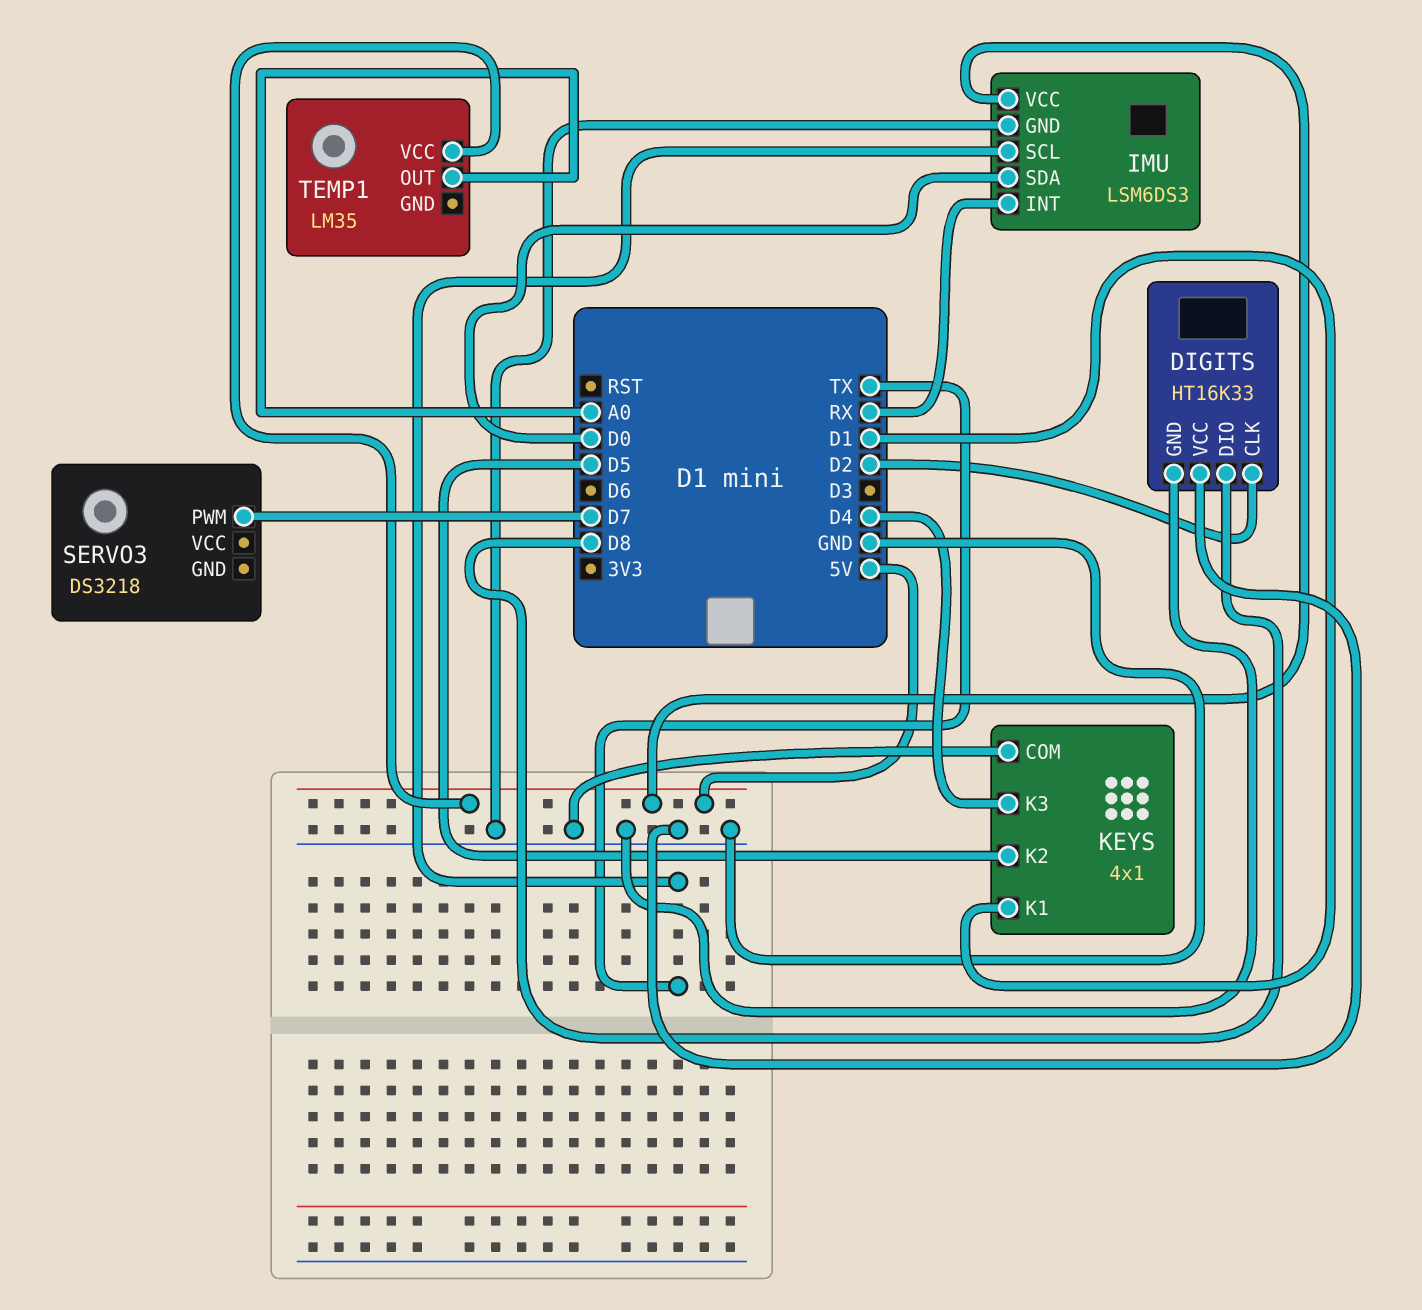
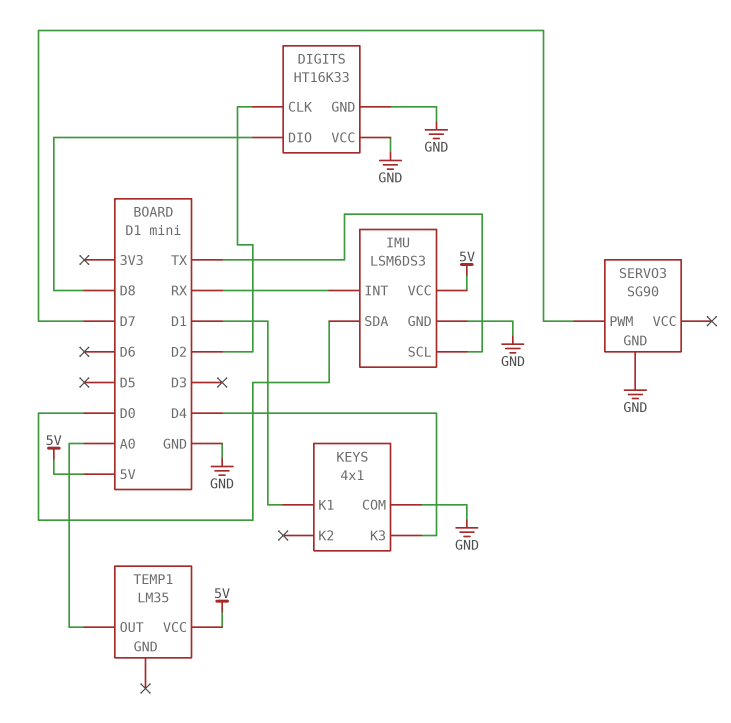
KEYS pin K2: D5 -> none
SERVO3: DS3218 -> SG90
SERVO3 pin GND: none -> GND

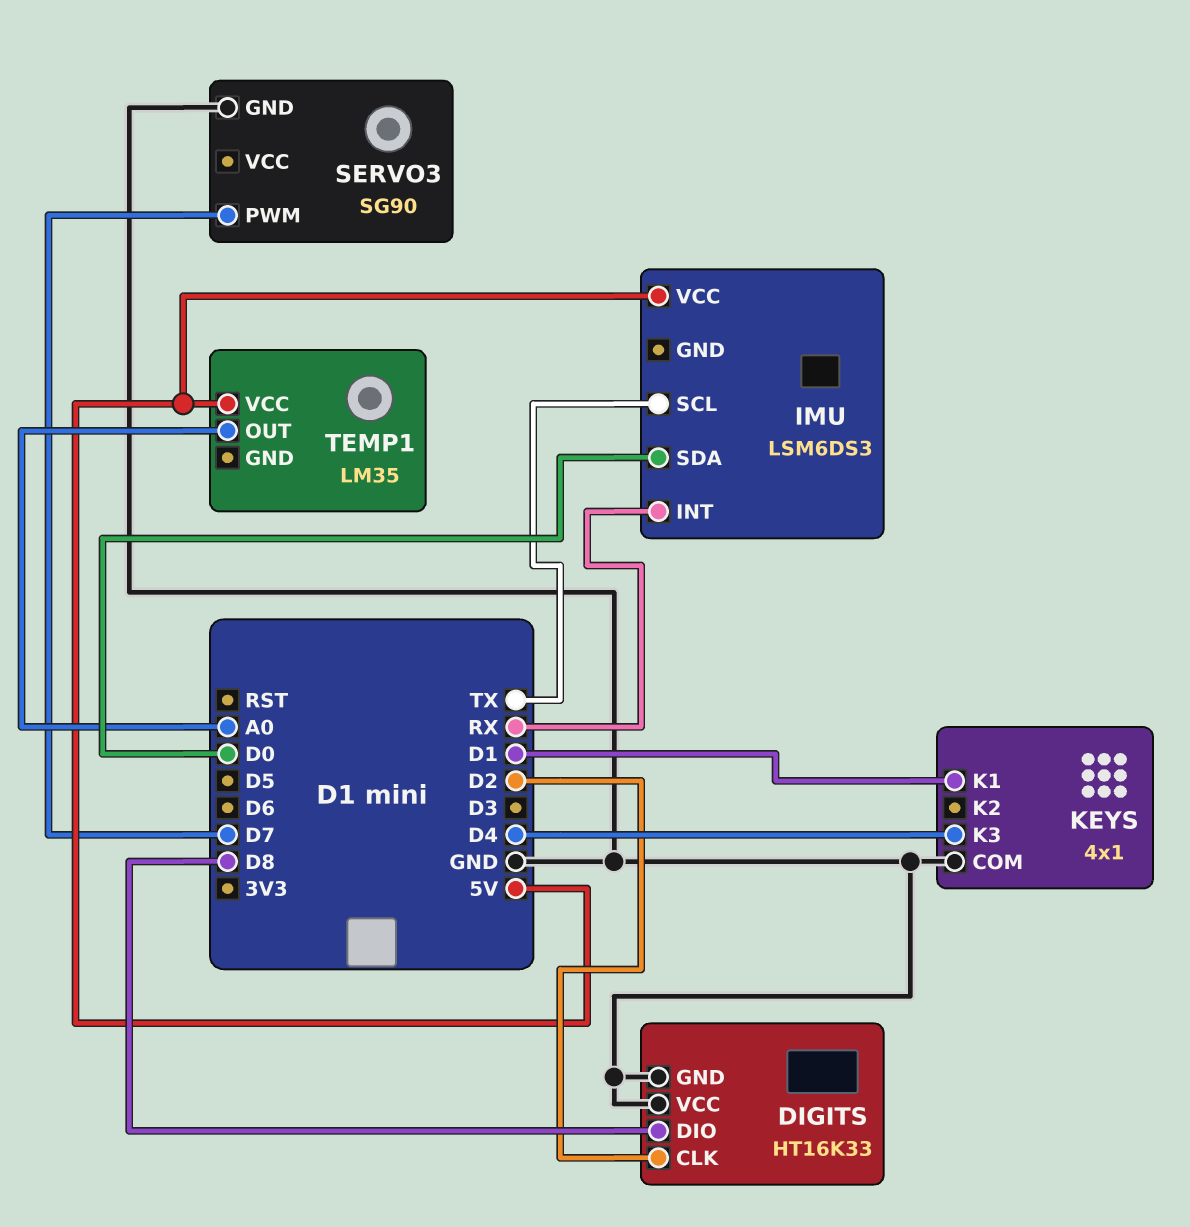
IMU pin GND: GND -> none

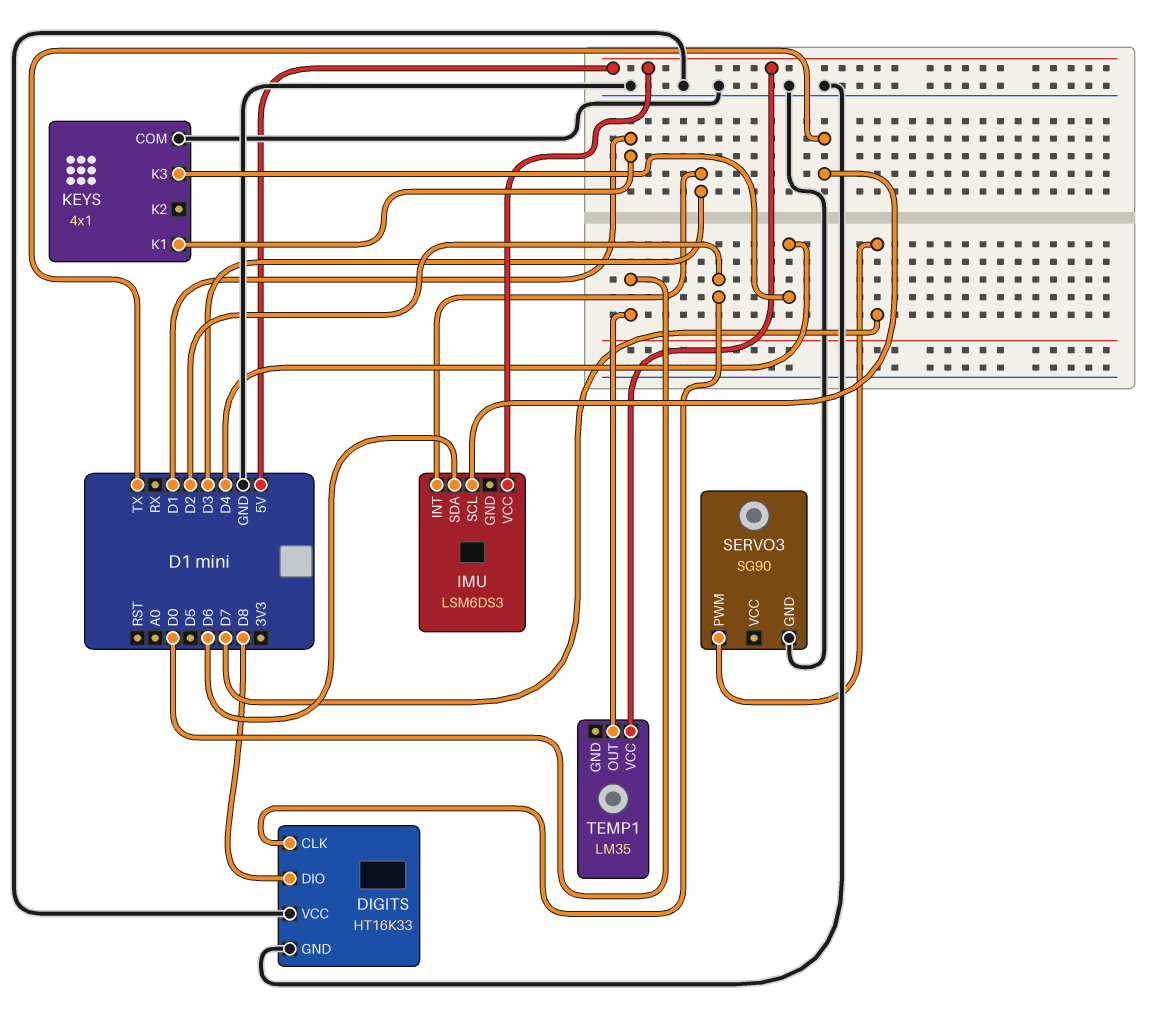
IMU pin INT: RX -> D3
IMU pin SDA: D0 -> D6
TEMP1 pin OUT: A0 -> D0

